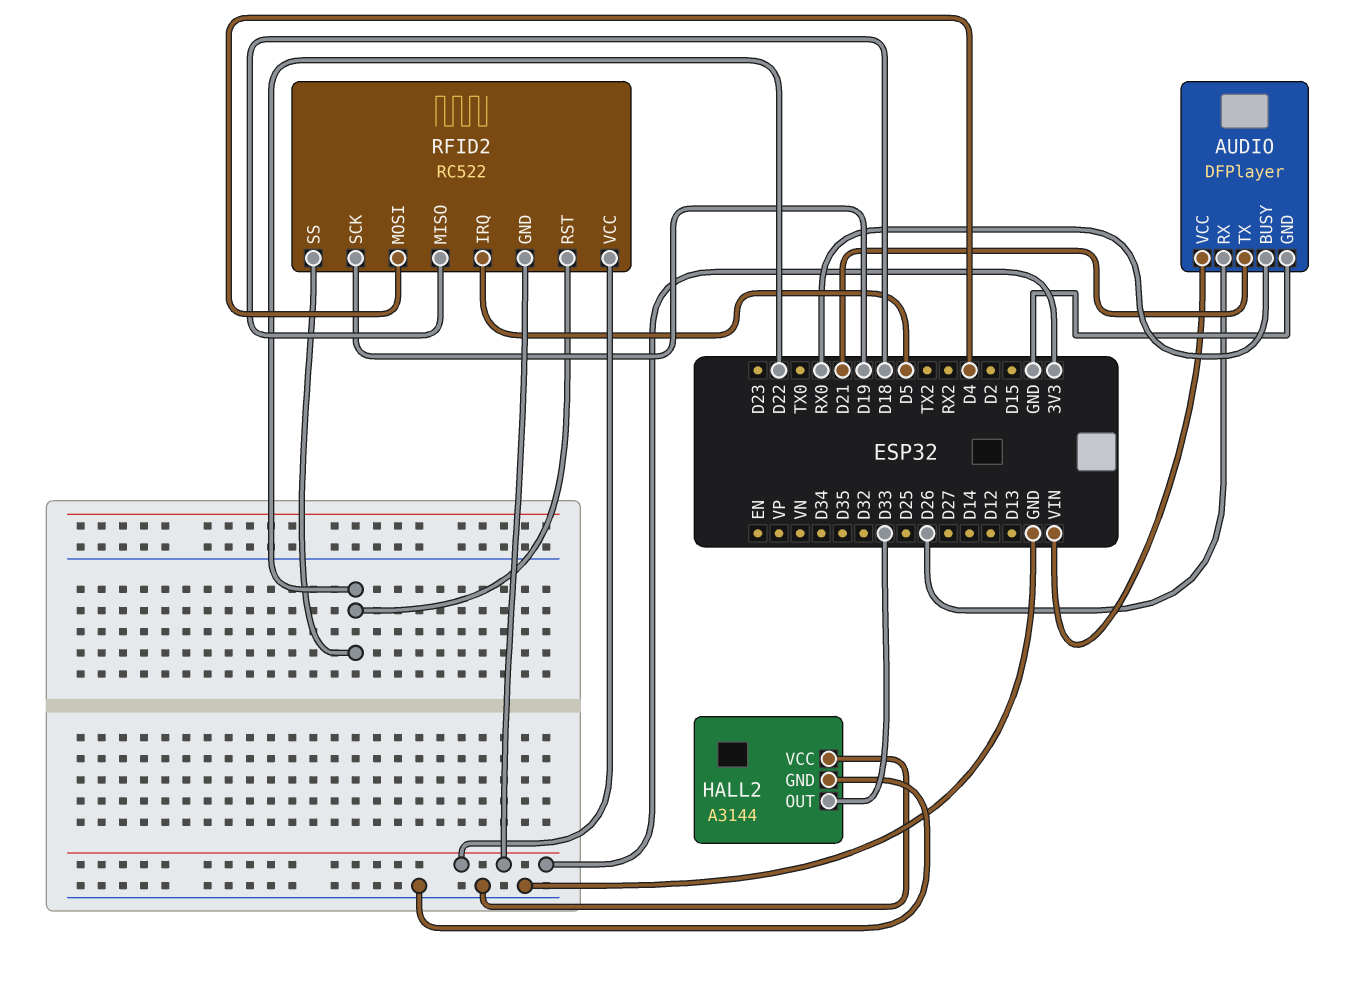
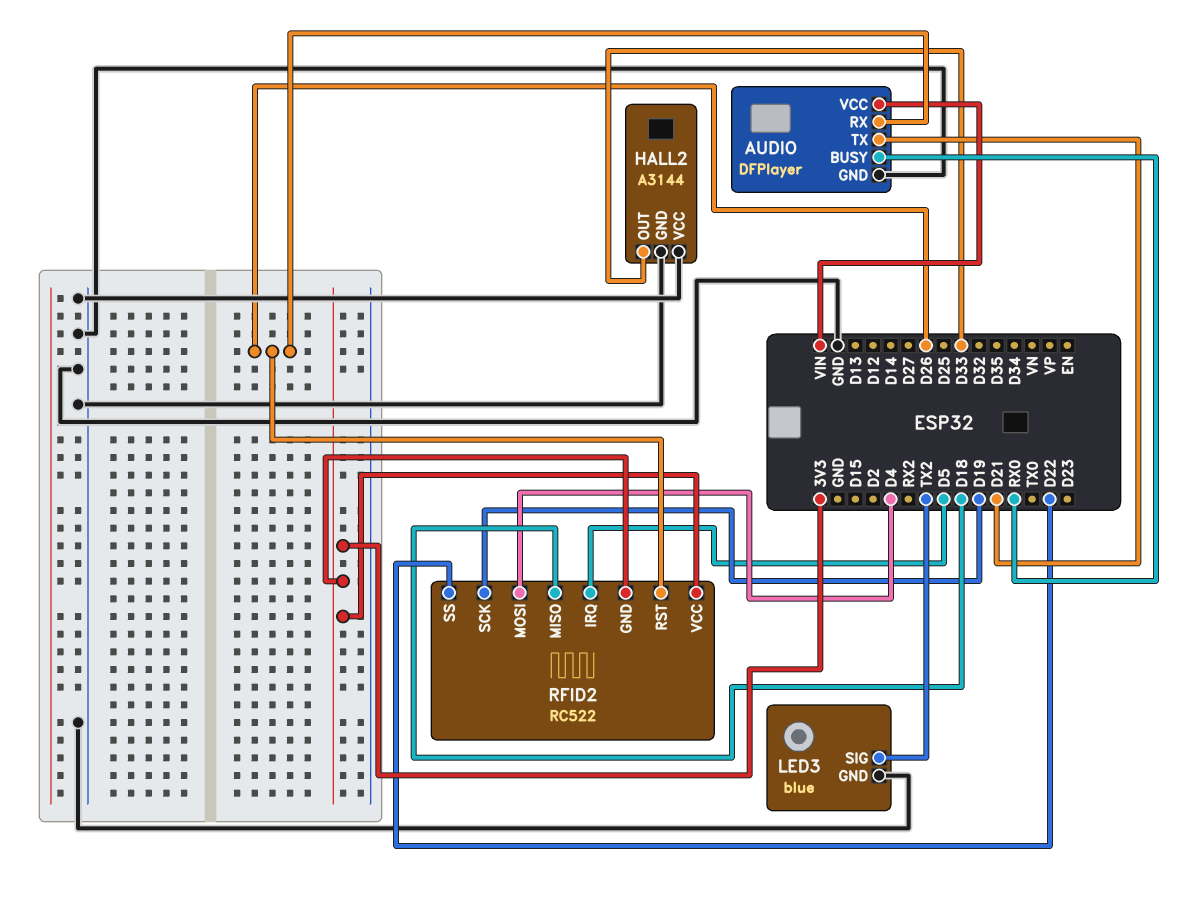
LED3: none -> blue
LED3 pin GND: none -> GND
LED3 pin SIG: none -> TX2
RFID2 pin RST: D22 -> D26

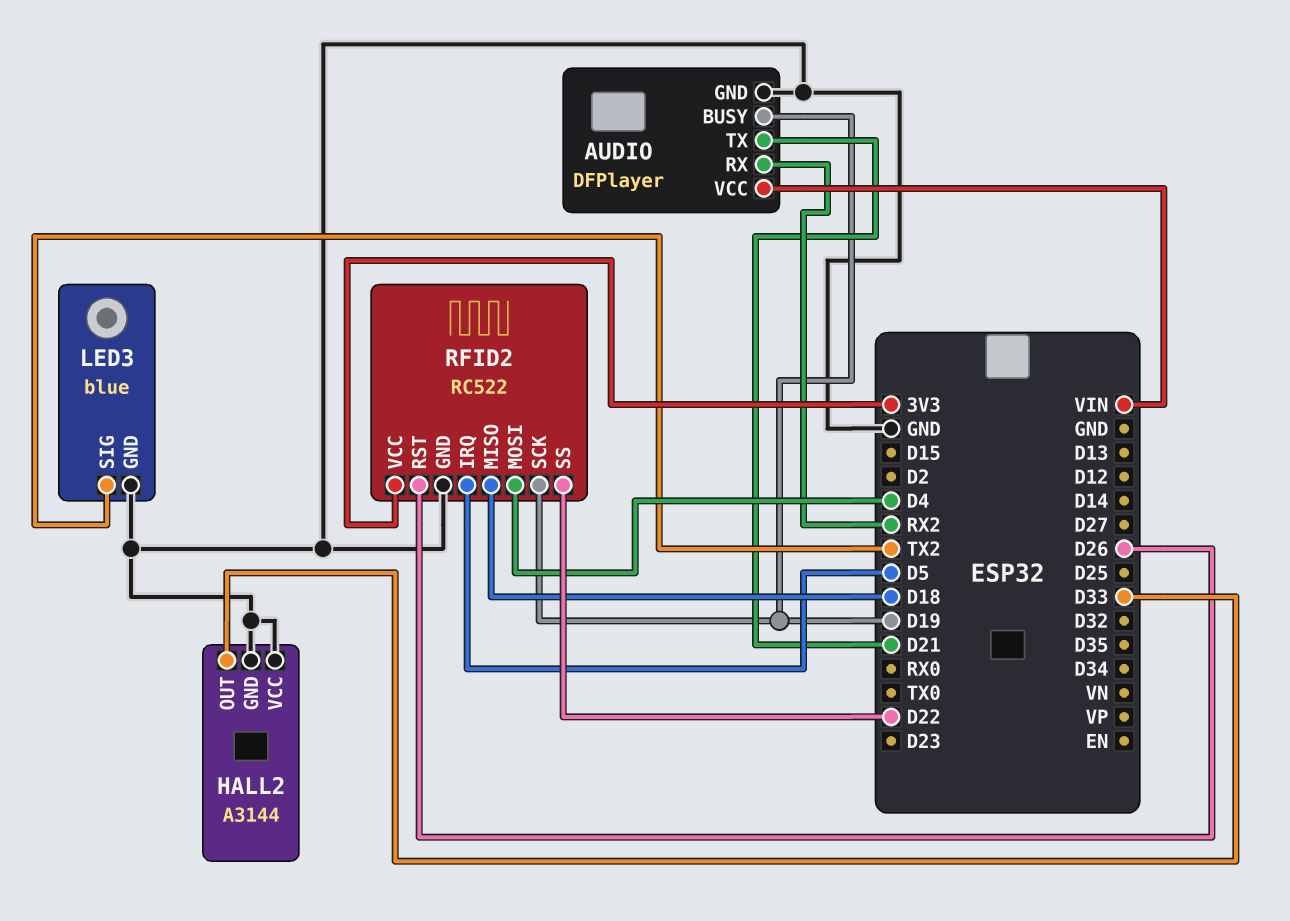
AUDIO pin BUSY: RX0 -> D19
AUDIO pin RX: D26 -> RX2
RFID2 pin GND: 3V3 -> GND

